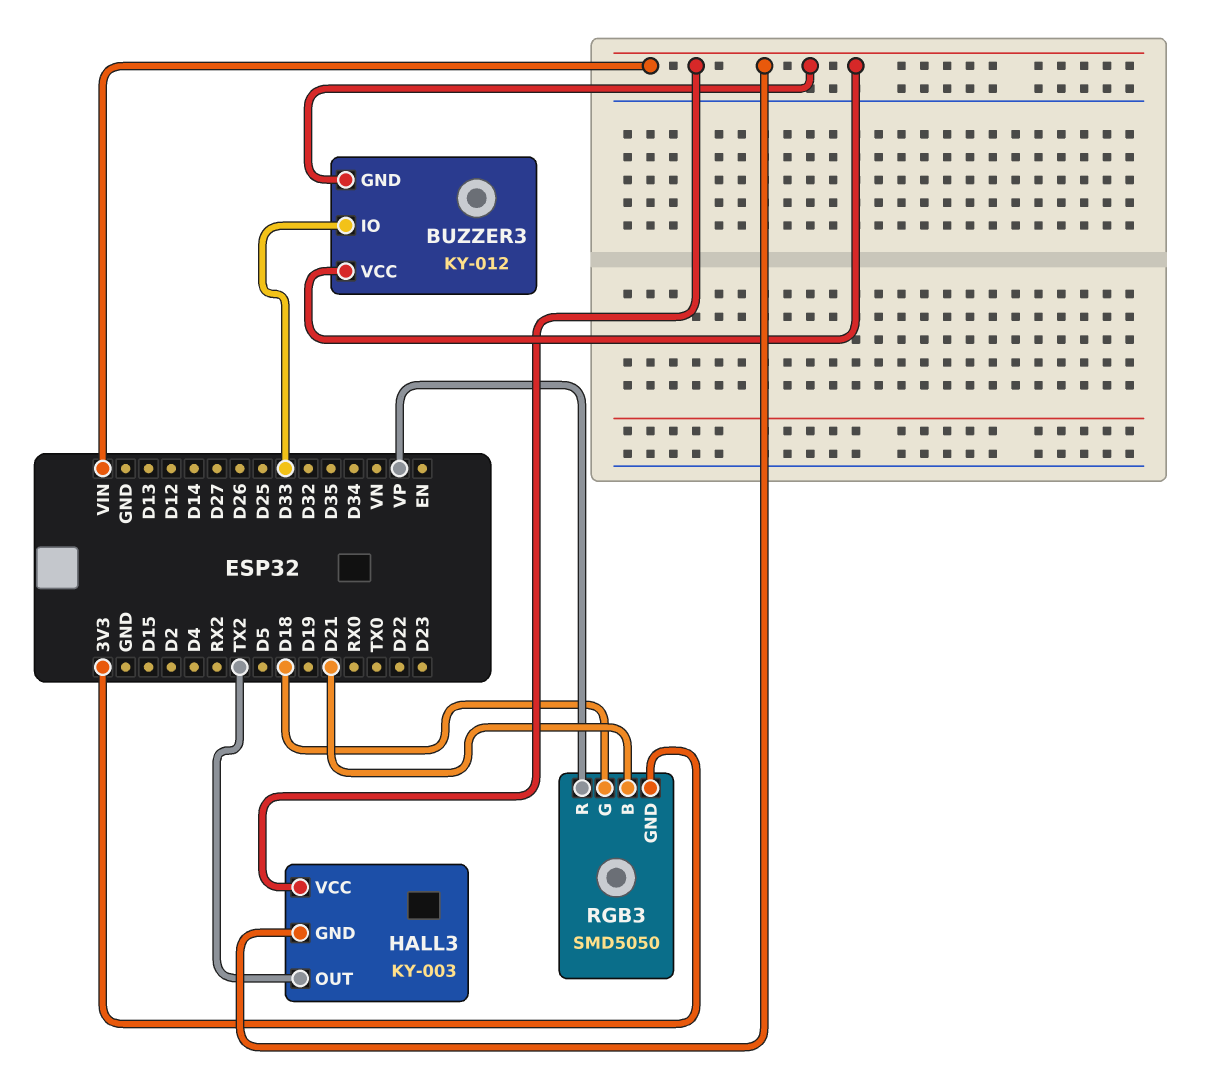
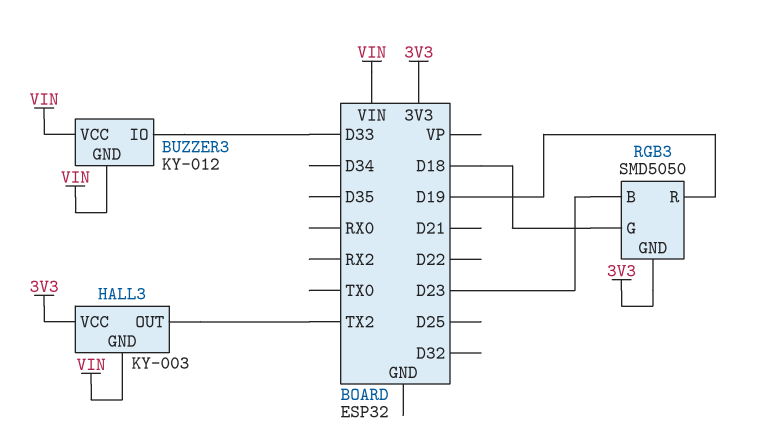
HALL3 pin VCC: VIN -> 3V3
RGB3 pin B: D21 -> D23
RGB3 pin R: VP -> D19

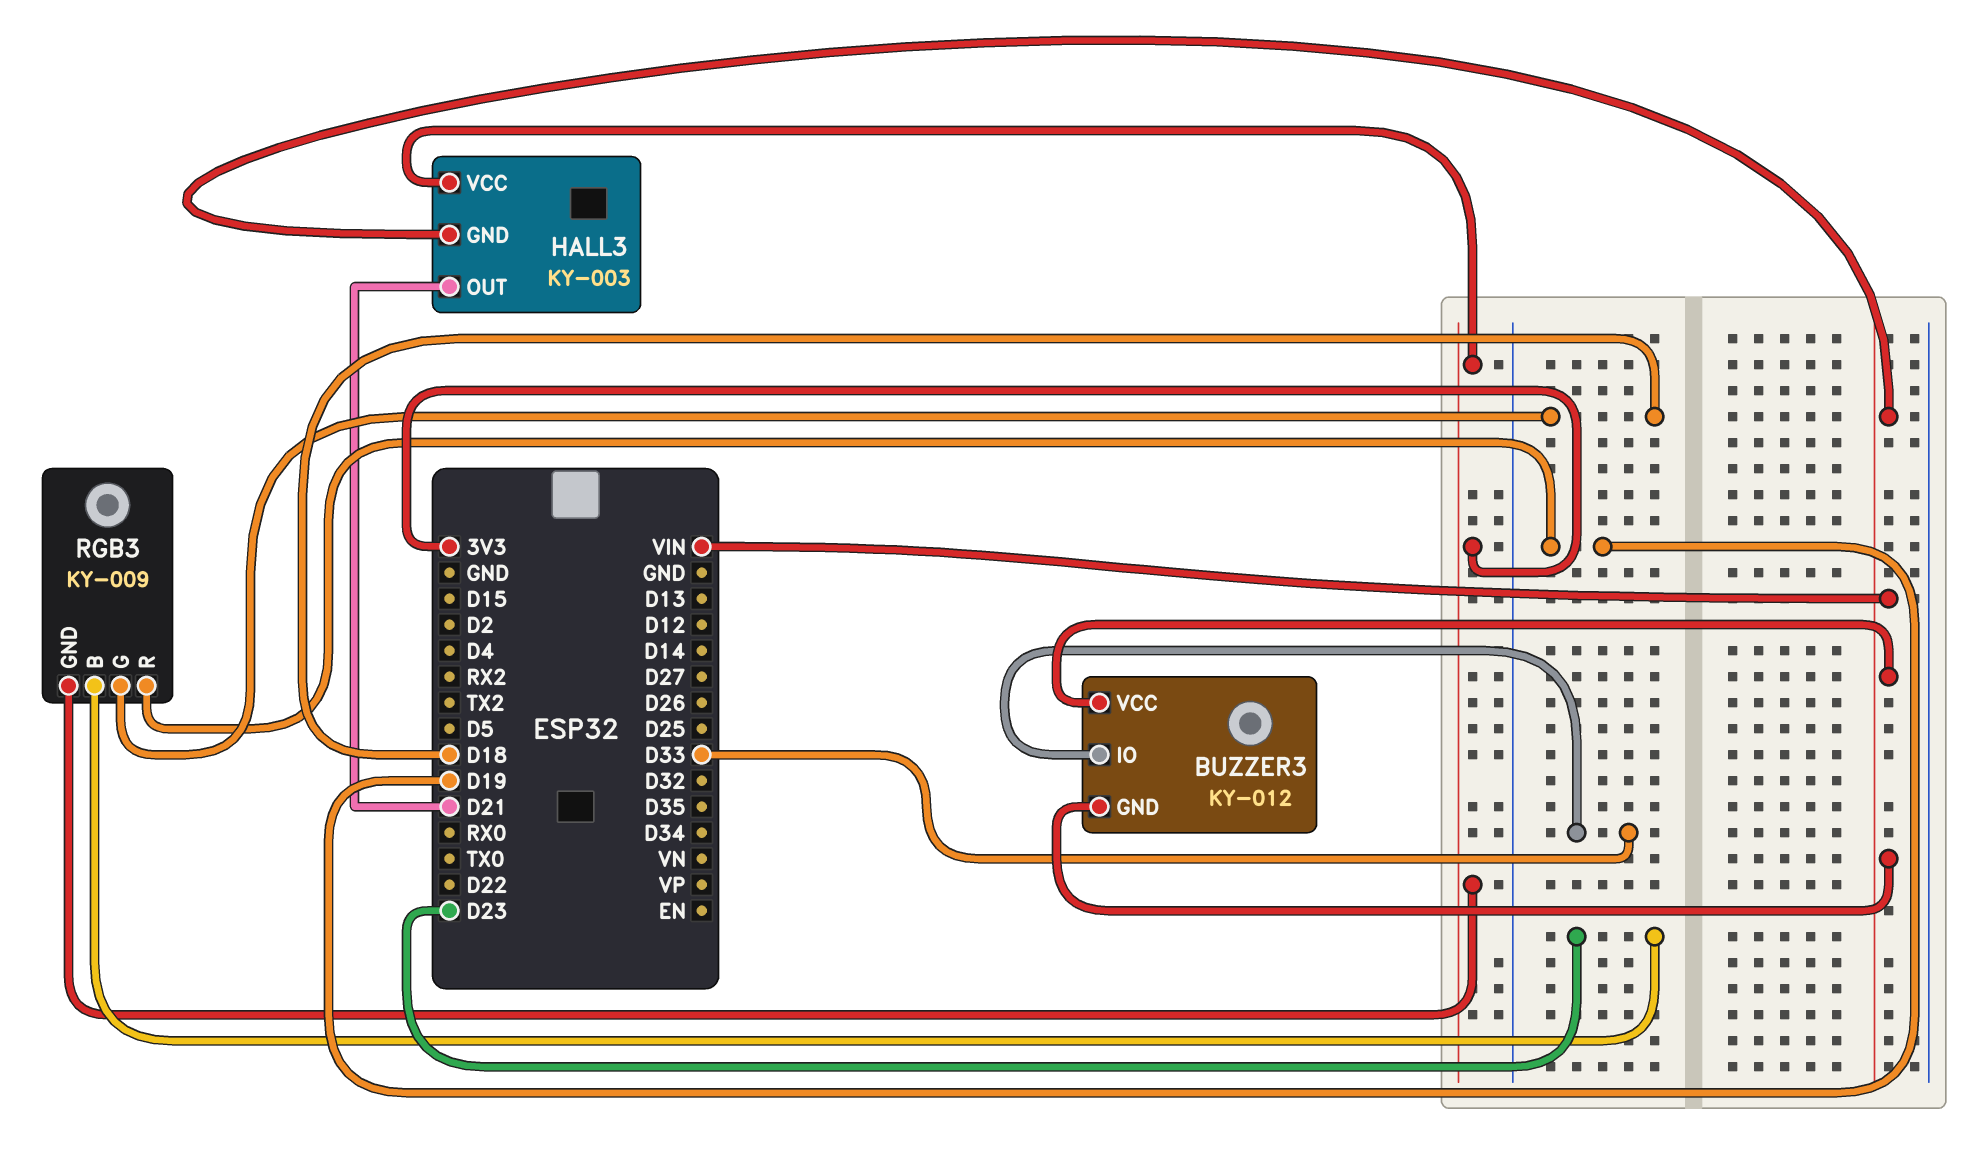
HALL3 pin OUT: TX2 -> D21
RGB3: SMD5050 -> KY-009

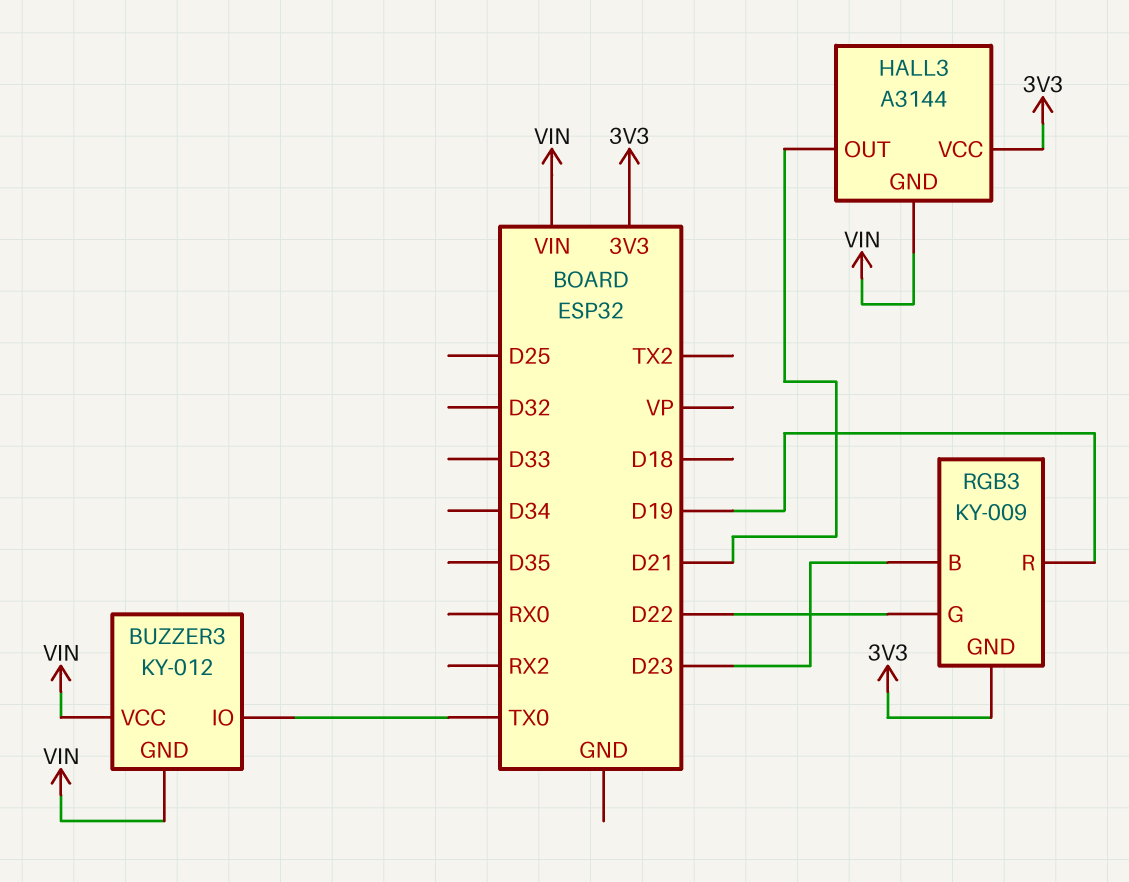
BUZZER3 pin IO: D33 -> TX0
HALL3: KY-003 -> A3144
RGB3 pin G: D18 -> D22

